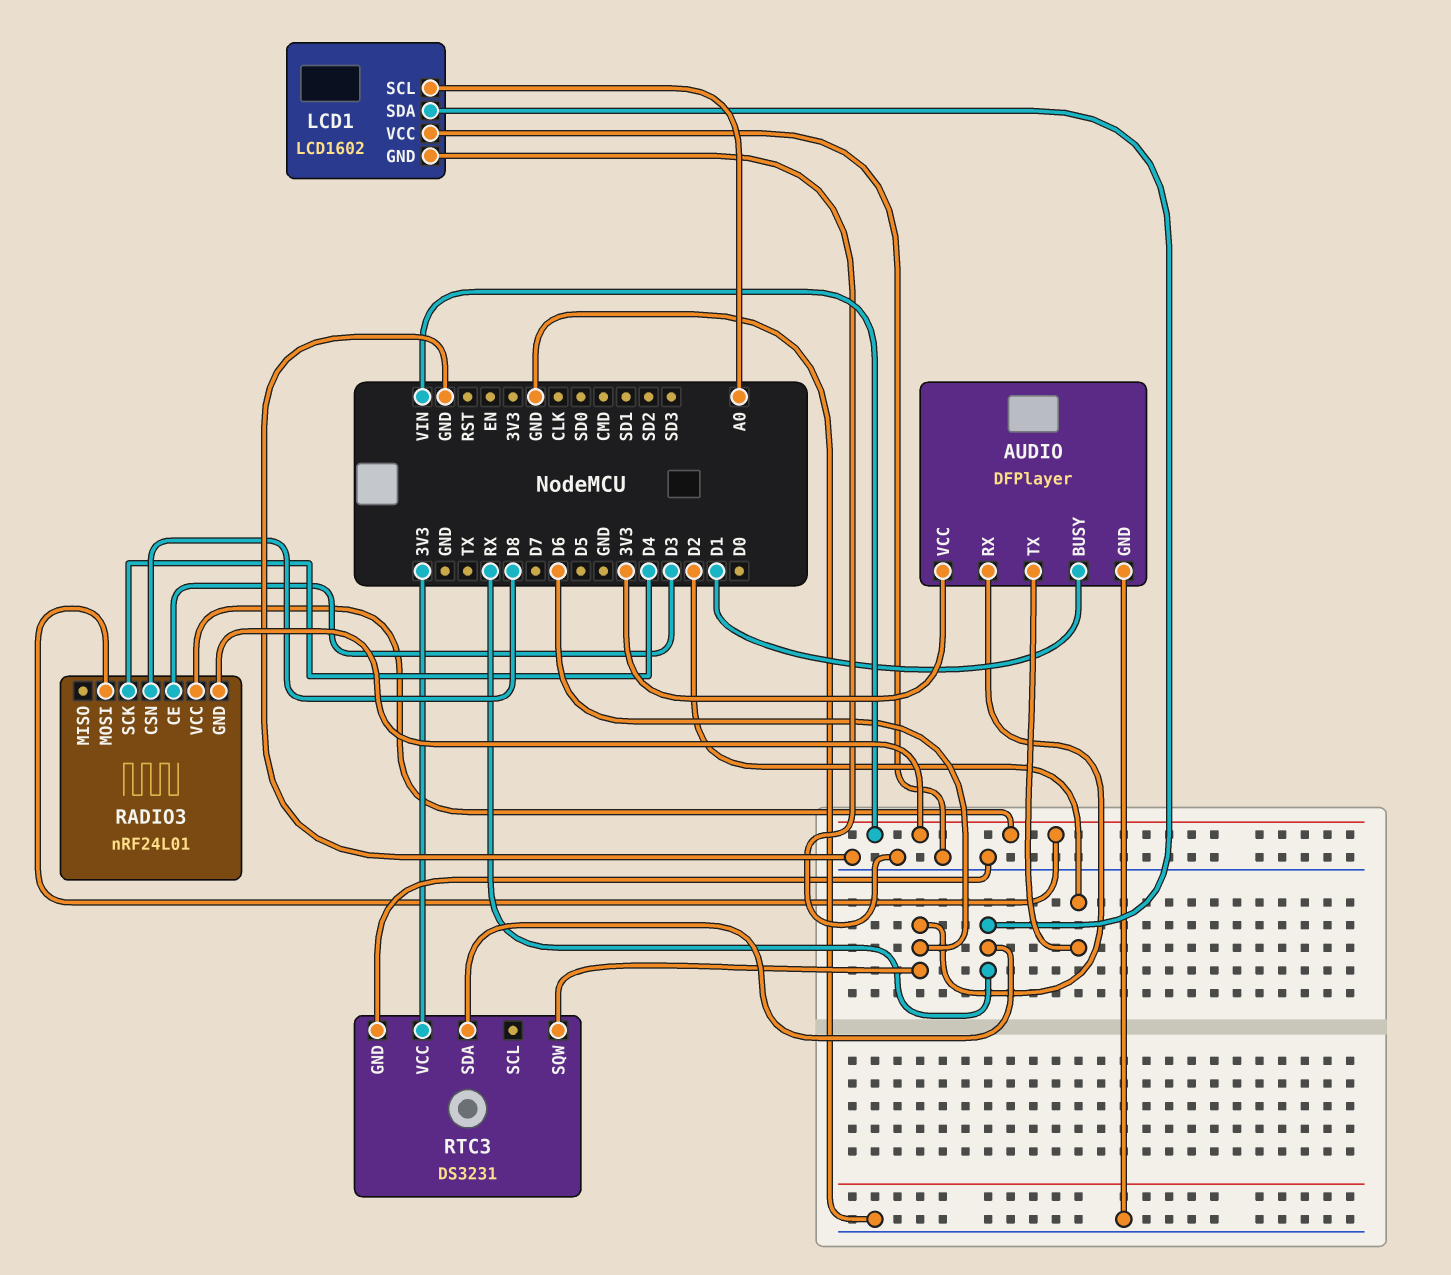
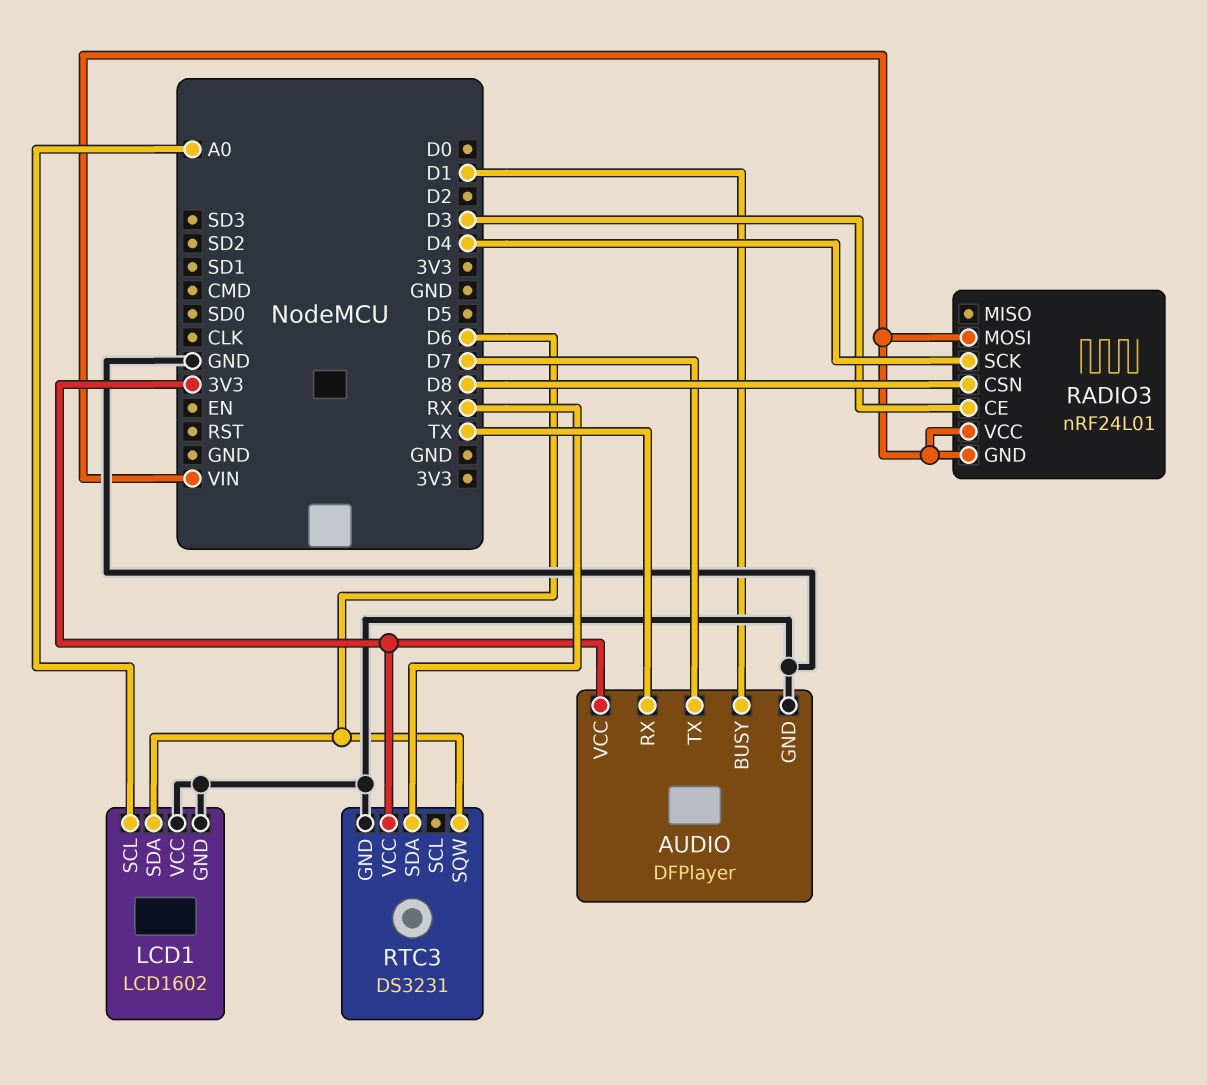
AUDIO pin RX: D6 -> TX
AUDIO pin TX: D2 -> D7
LCD1 pin SDA: RX -> D6

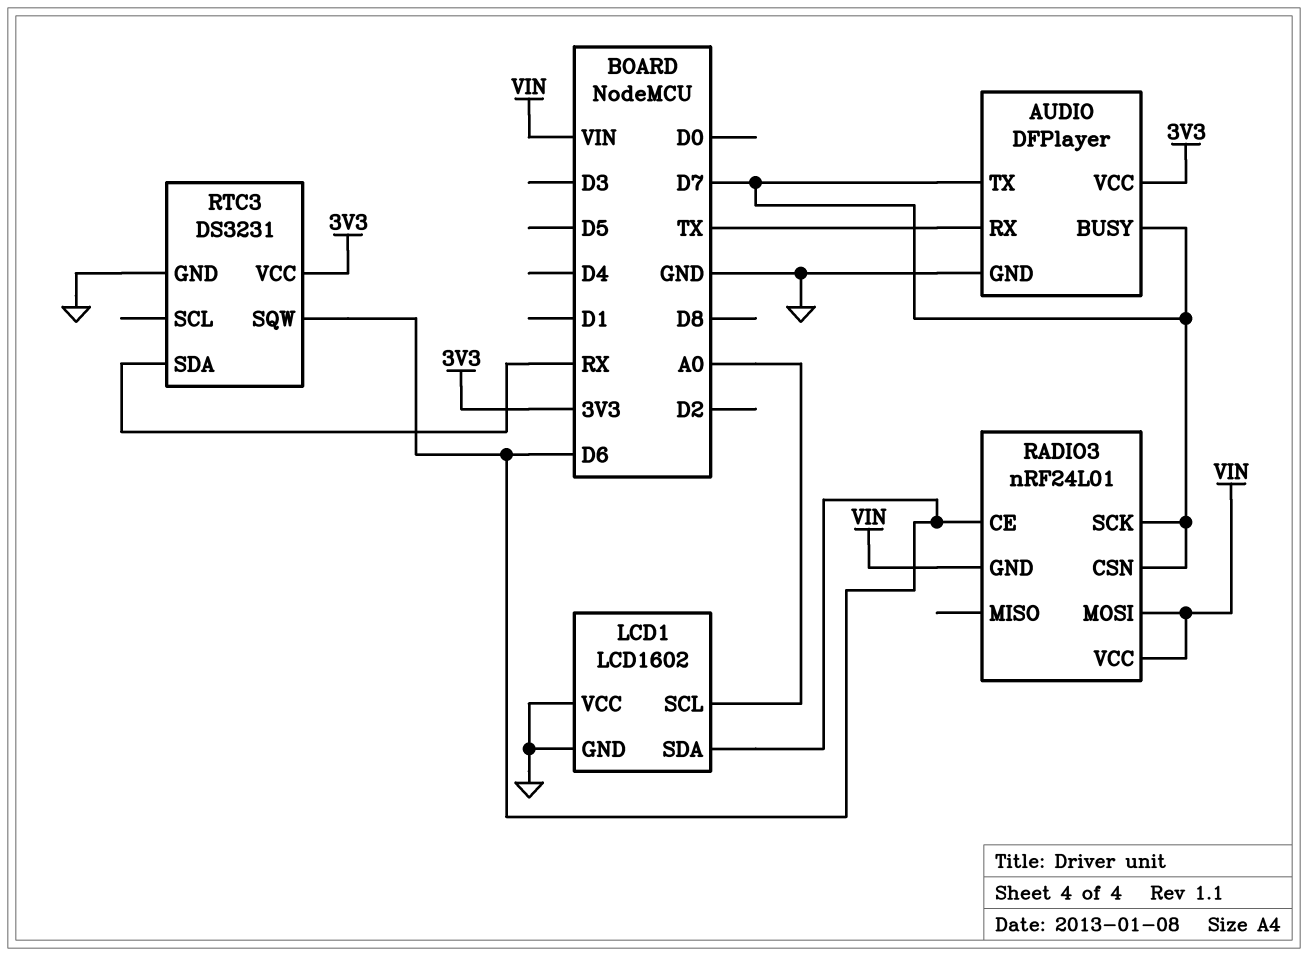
AUDIO pin BUSY: D1 -> D7
RADIO3 pin CE: D3 -> D6
RADIO3 pin CSN: D8 -> D7
RADIO3 pin SCK: D4 -> D7

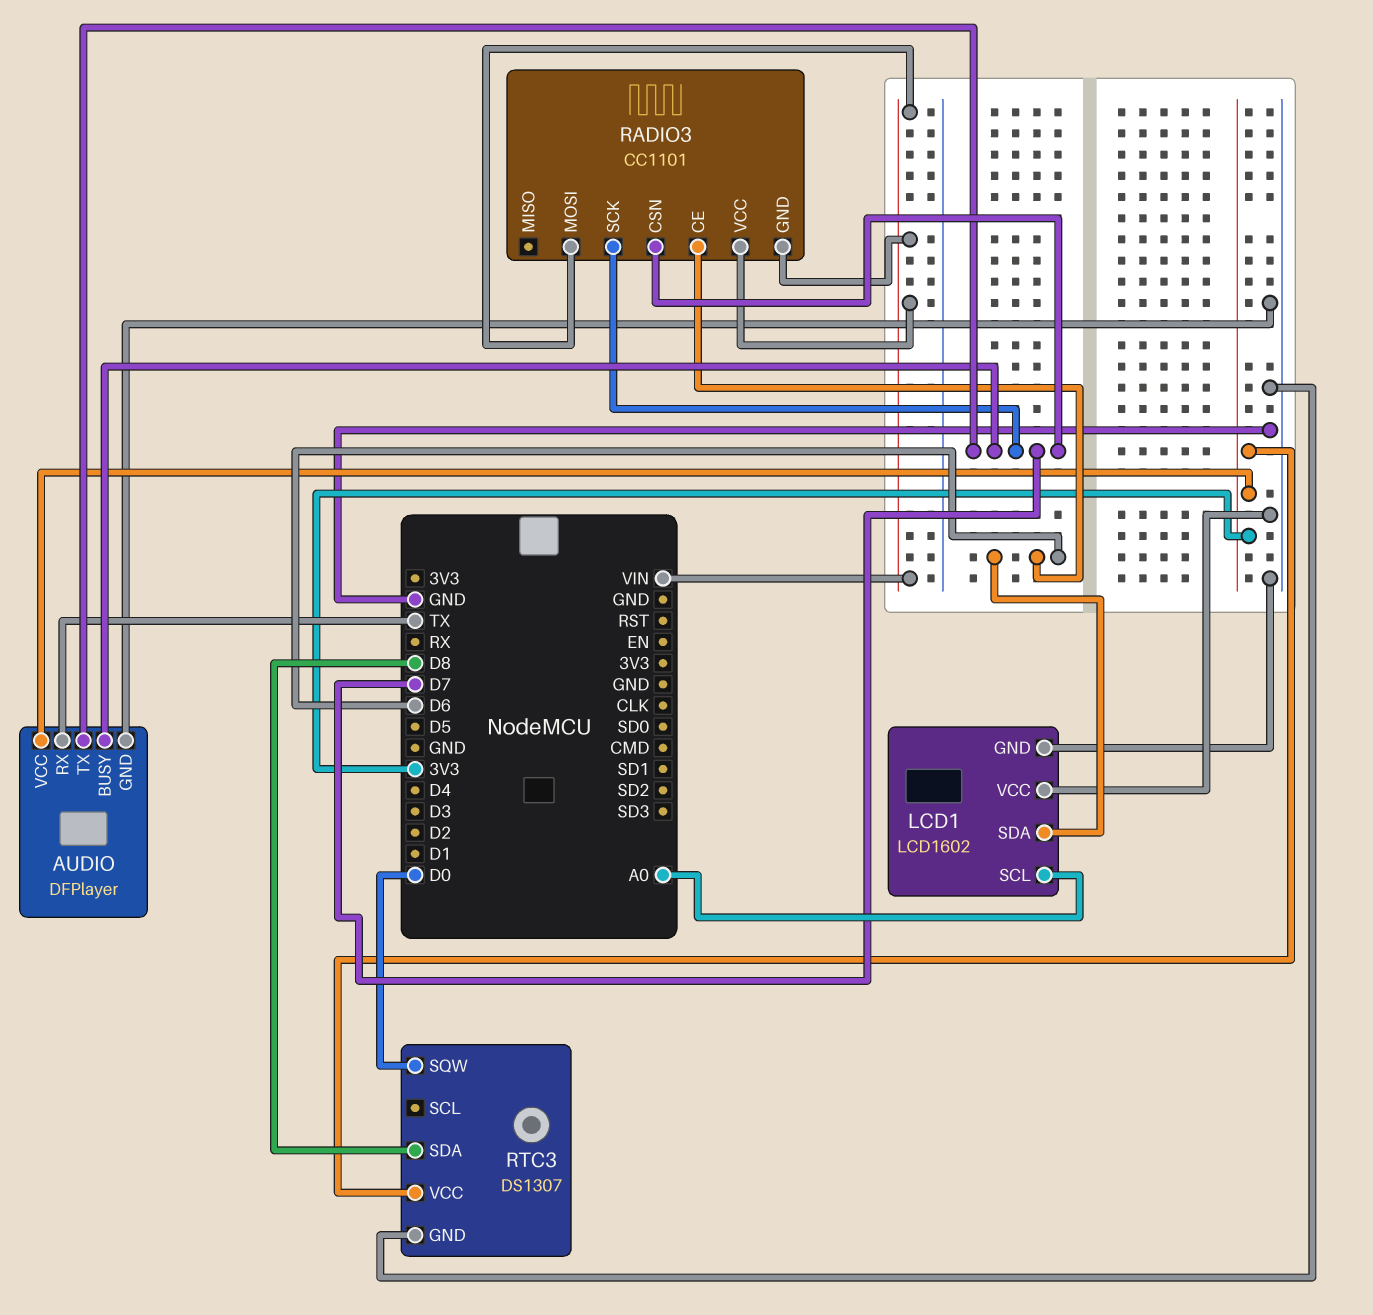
RADIO3: nRF24L01 -> CC1101
RTC3: DS3231 -> DS1307
RTC3 pin SDA: RX -> D8
RTC3 pin SQW: D6 -> D0

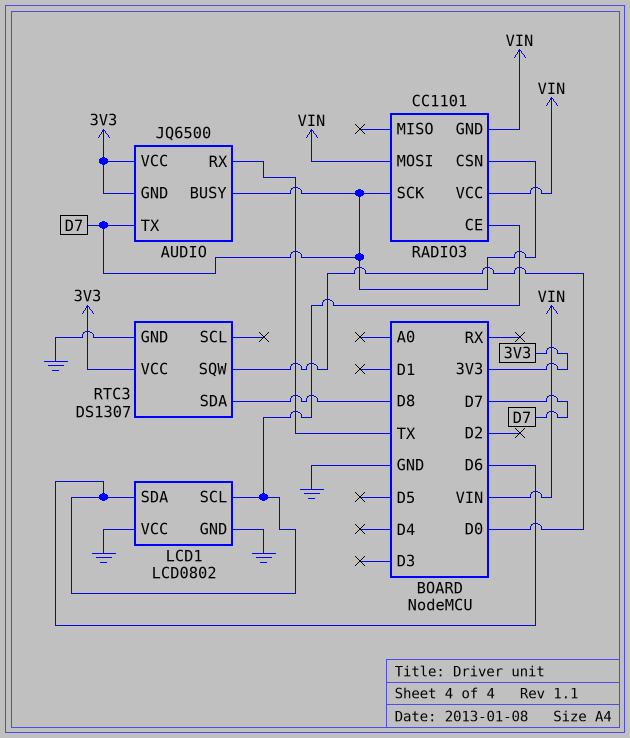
AUDIO: DFPlayer -> JQ6500
AUDIO pin GND: GND -> 3V3
LCD1: LCD1602 -> LCD0802
LCD1 pin SCL: A0 -> D6

